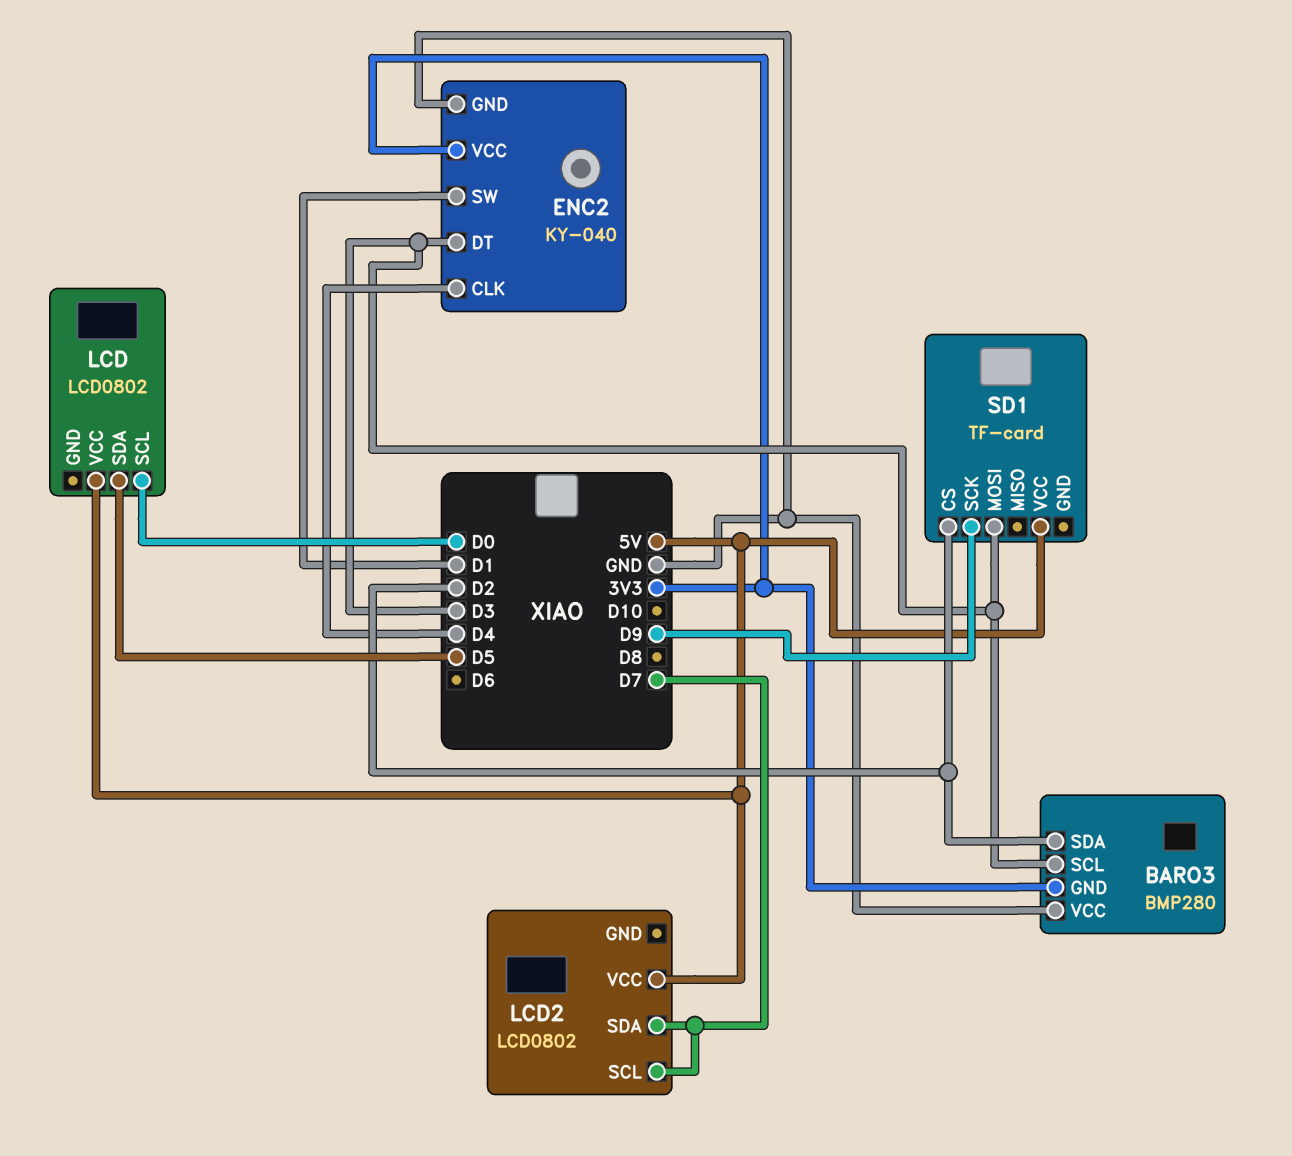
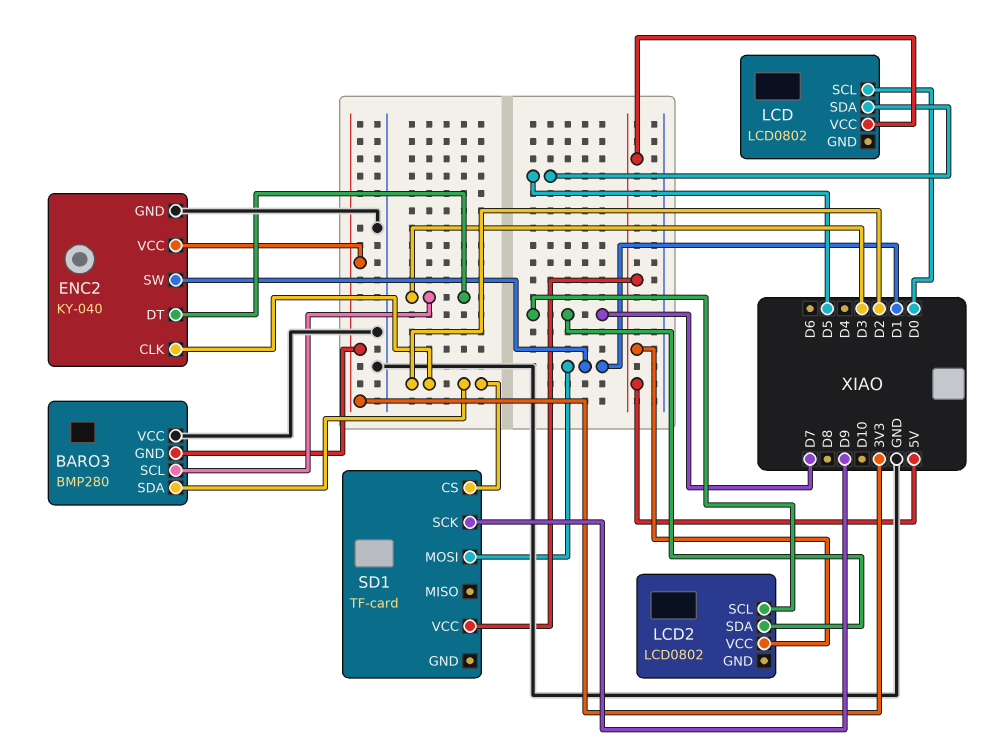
ENC2 pin CLK: D4 -> D2
SD1 pin MOSI: D3 -> D1

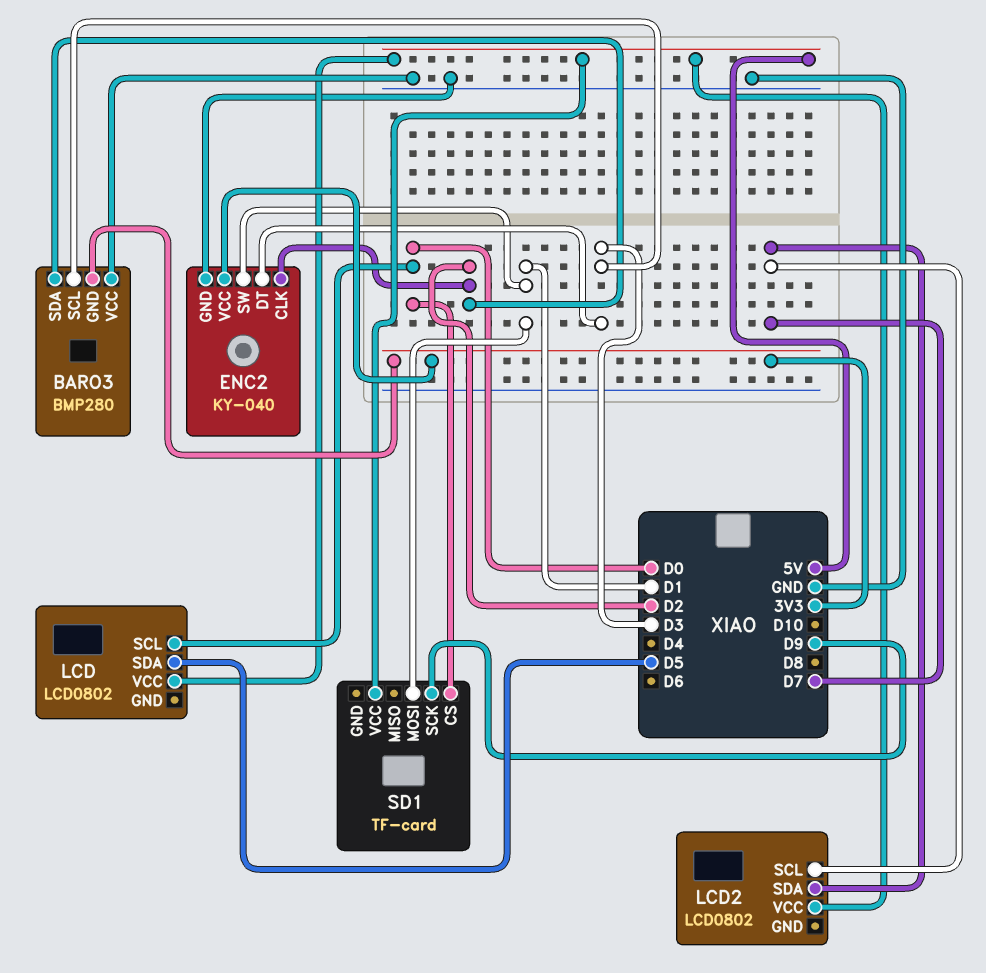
SD1 pin CS: D2 -> D0

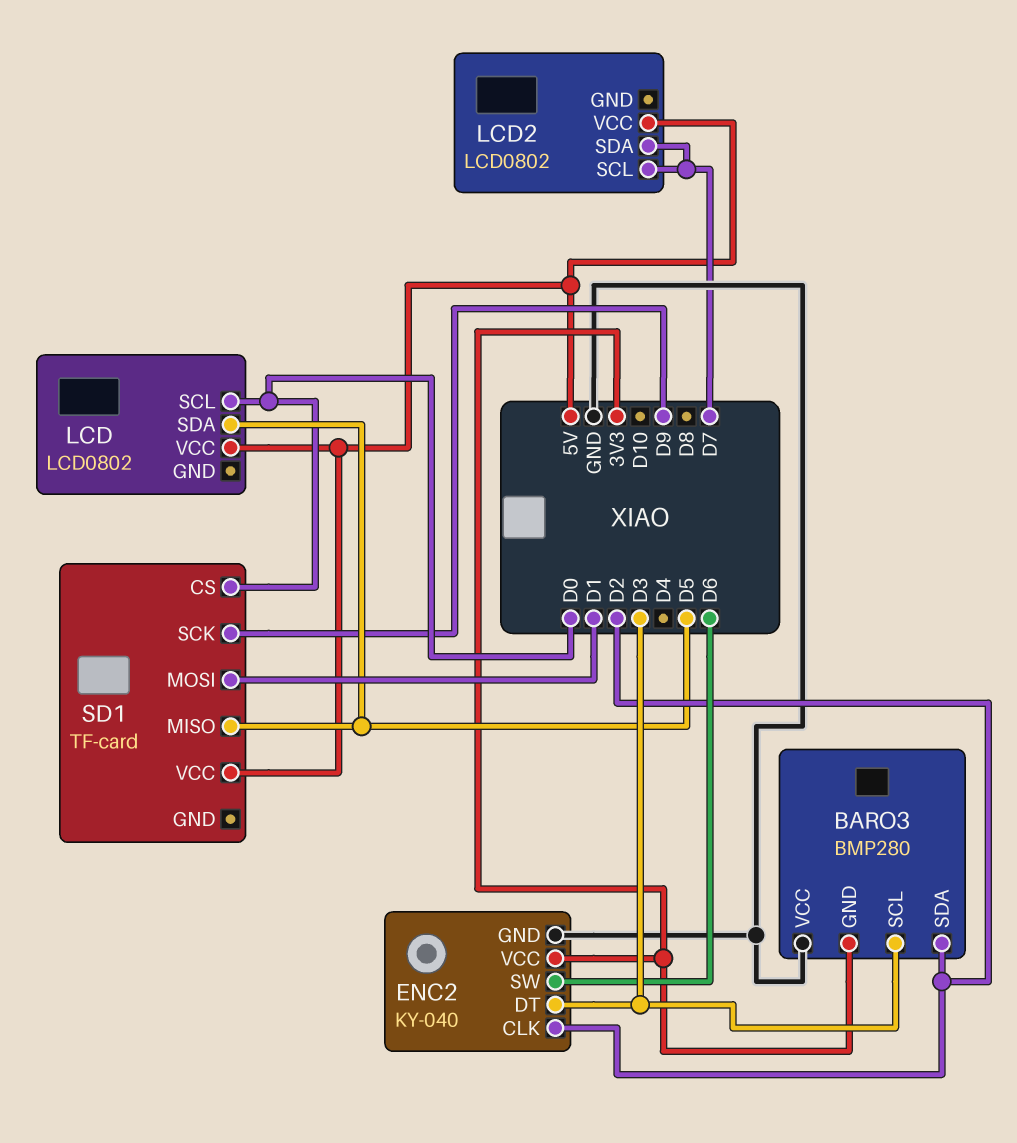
ENC2 pin SW: D1 -> D6
SD1 pin MISO: none -> D5

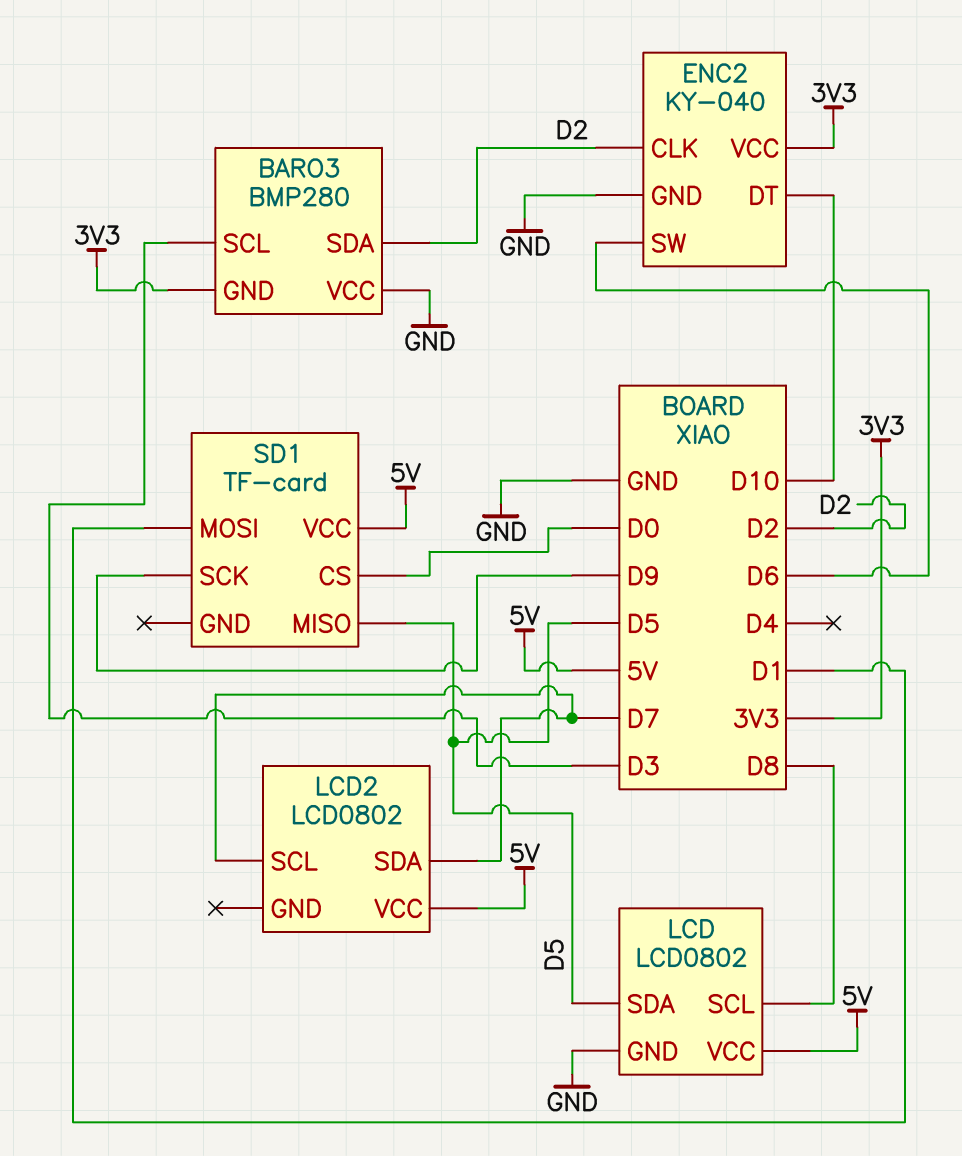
ENC2 pin DT: D3 -> D10
LCD pin GND: none -> GND
LCD pin SCL: D0 -> D8

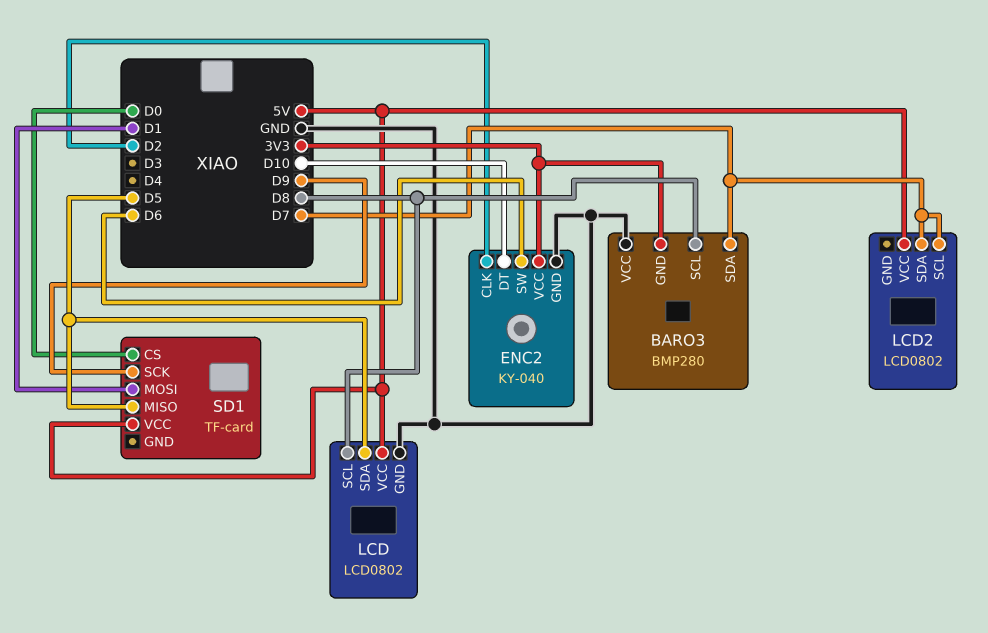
BARO3 pin SCL: D3 -> D8
BARO3 pin SDA: D2 -> D7

